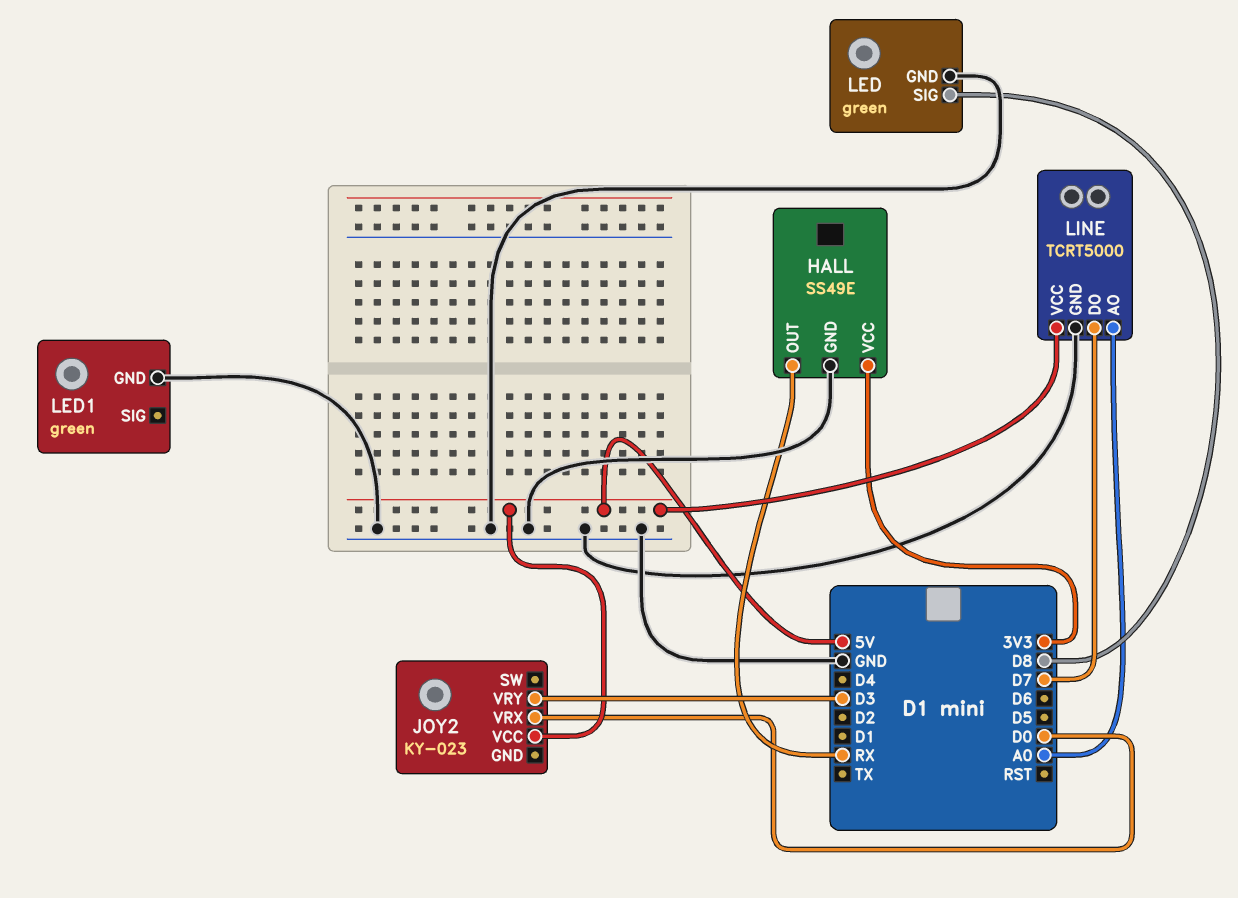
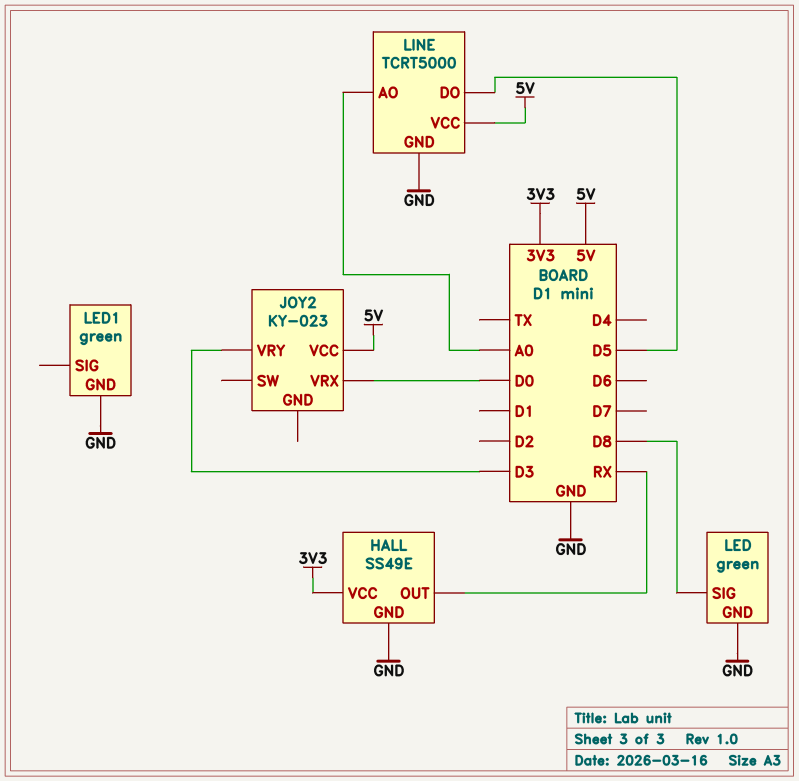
LINE pin DO: D7 -> D5

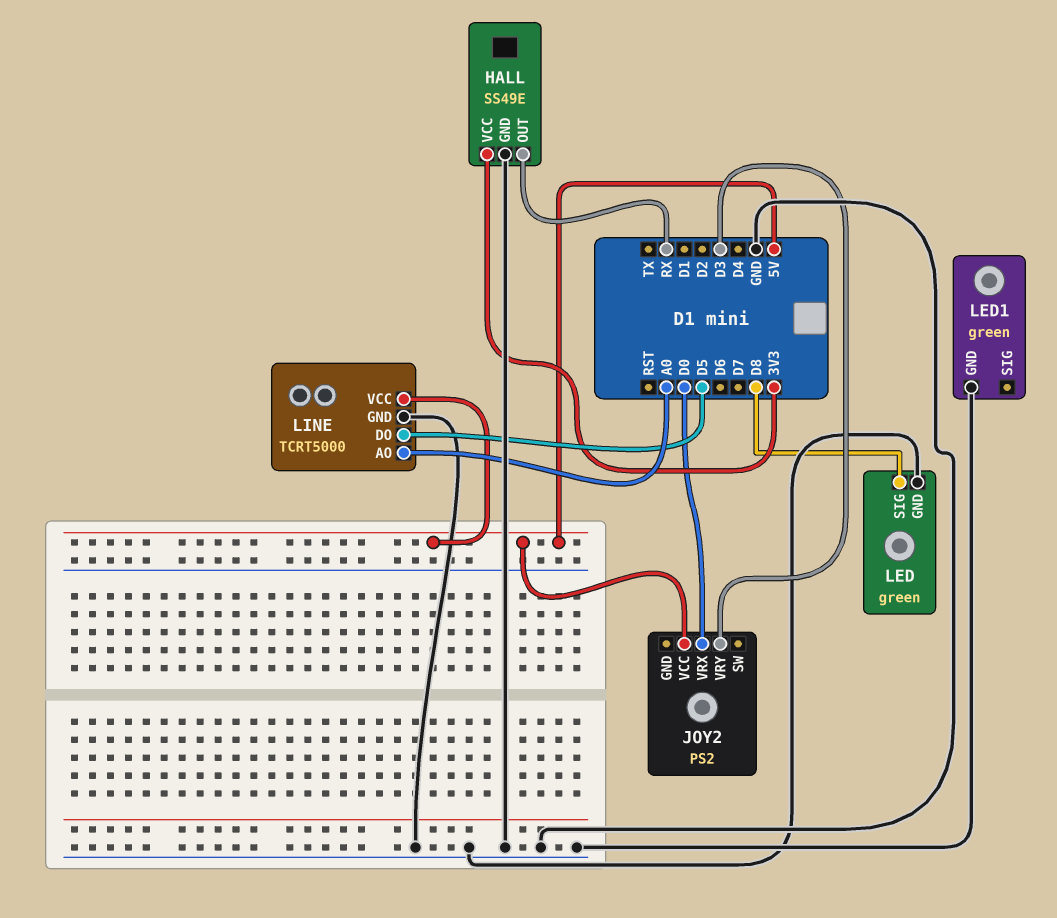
JOY2: KY-023 -> PS2

